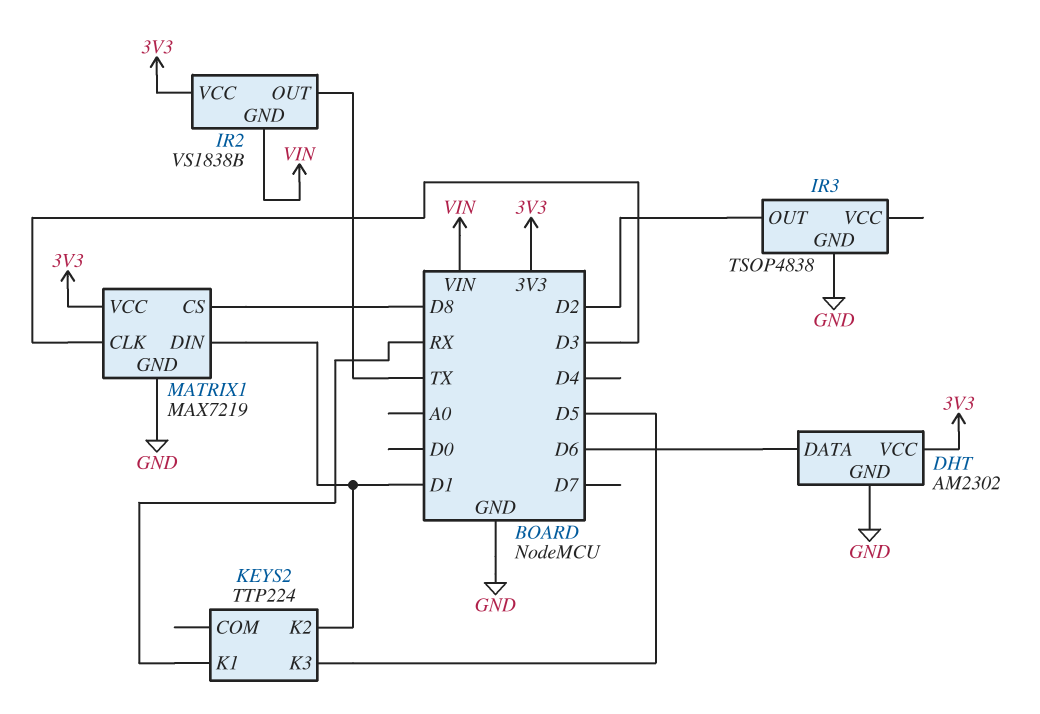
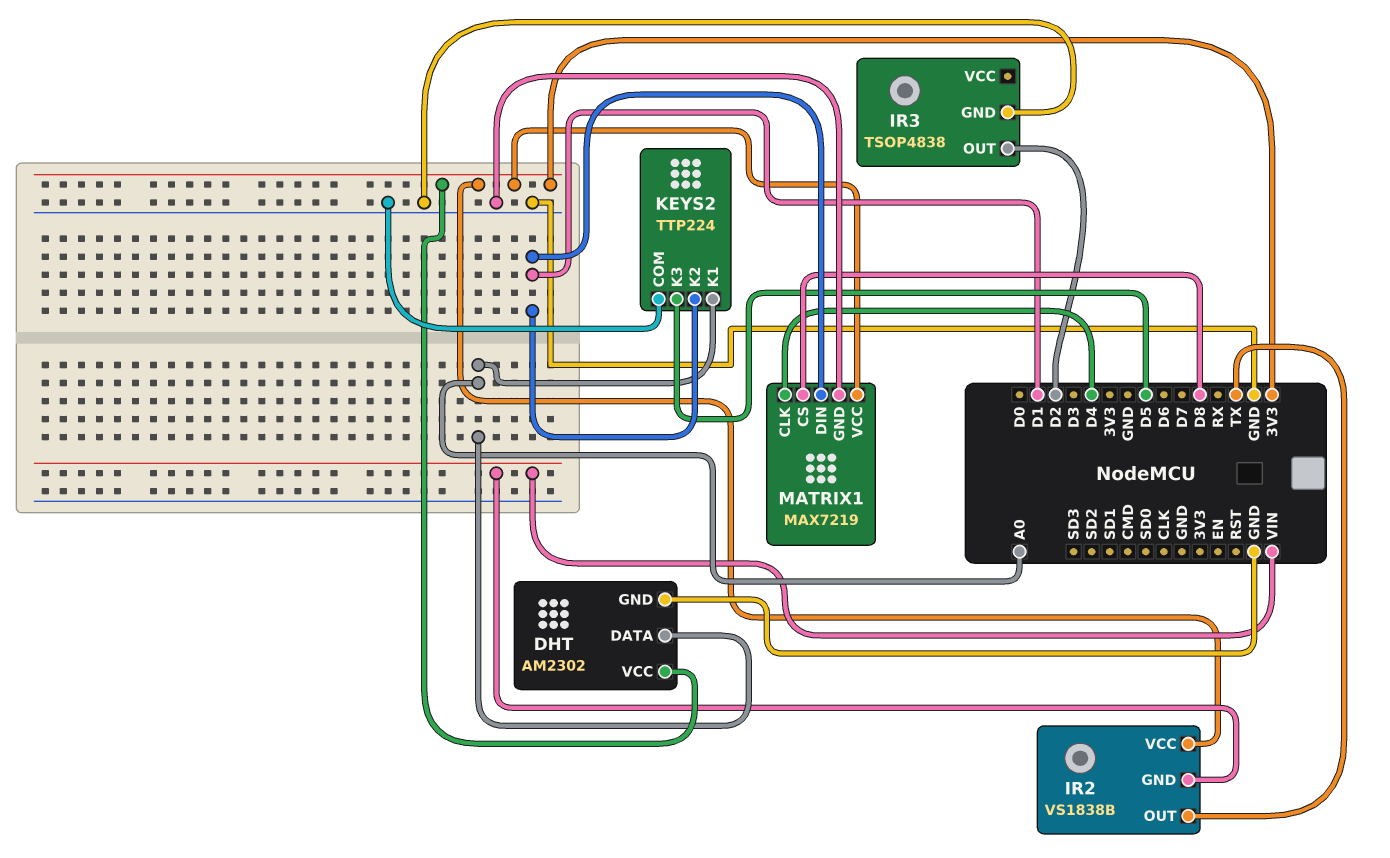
DHT pin DATA: D6 -> A0
KEYS2 pin COM: none -> GND
KEYS2 pin K1: RX -> A0
MATRIX1 pin CLK: D3 -> D4

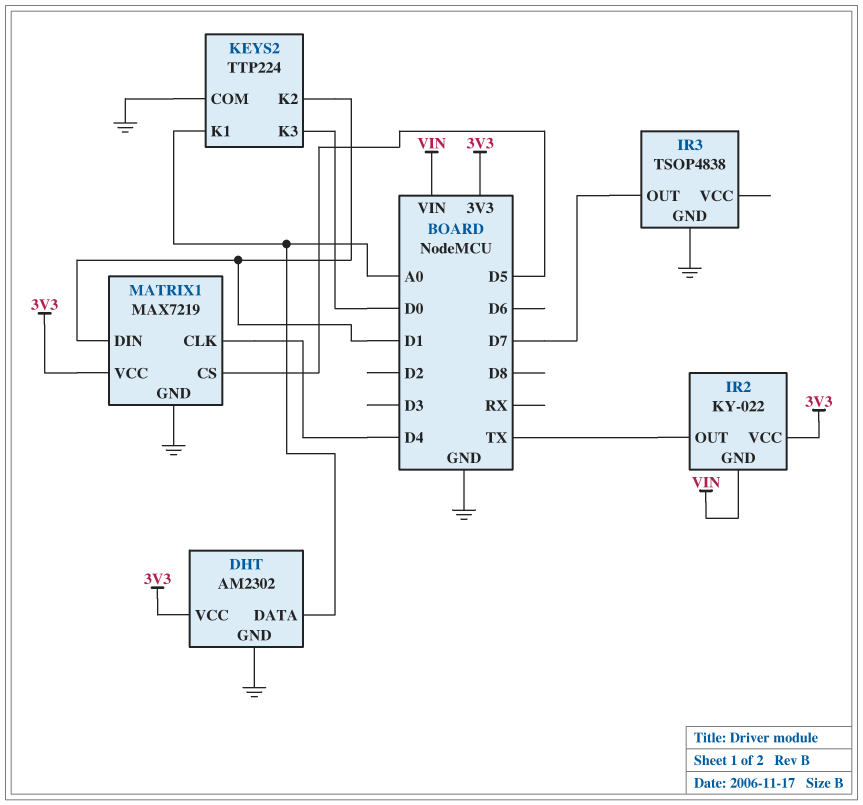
IR2: VS1838B -> KY-022
IR3 pin OUT: D2 -> D7
KEYS2 pin K3: D5 -> D0
MATRIX1 pin CS: D8 -> D5

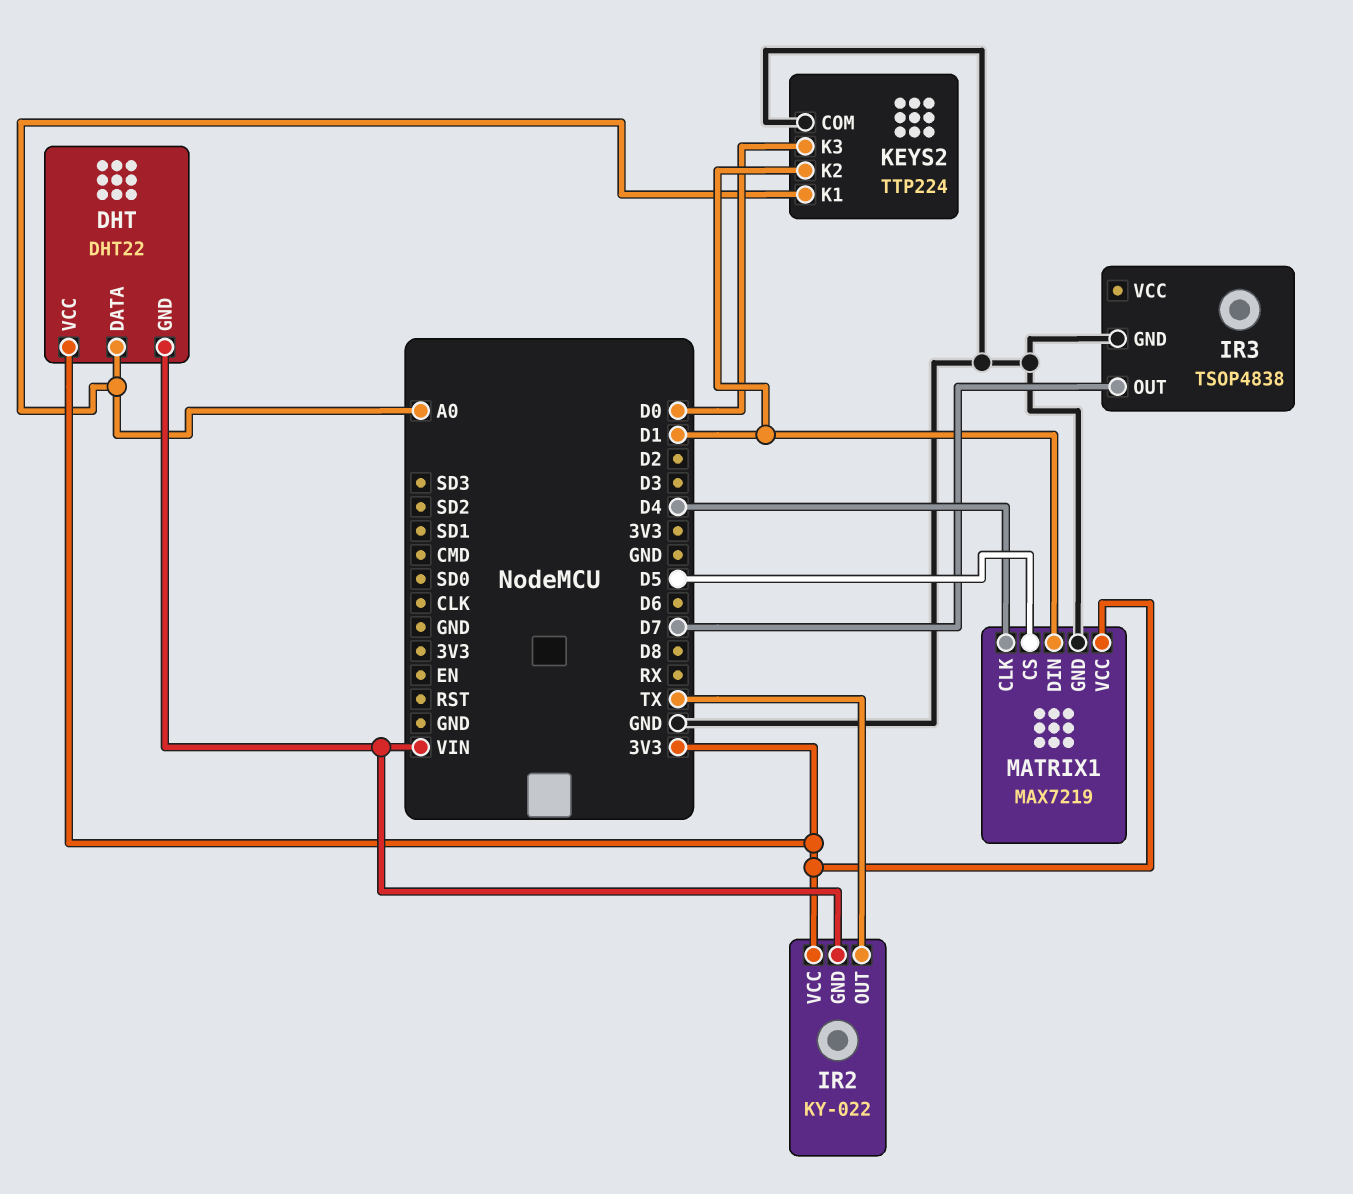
DHT: AM2302 -> DHT22
DHT pin GND: GND -> VIN

